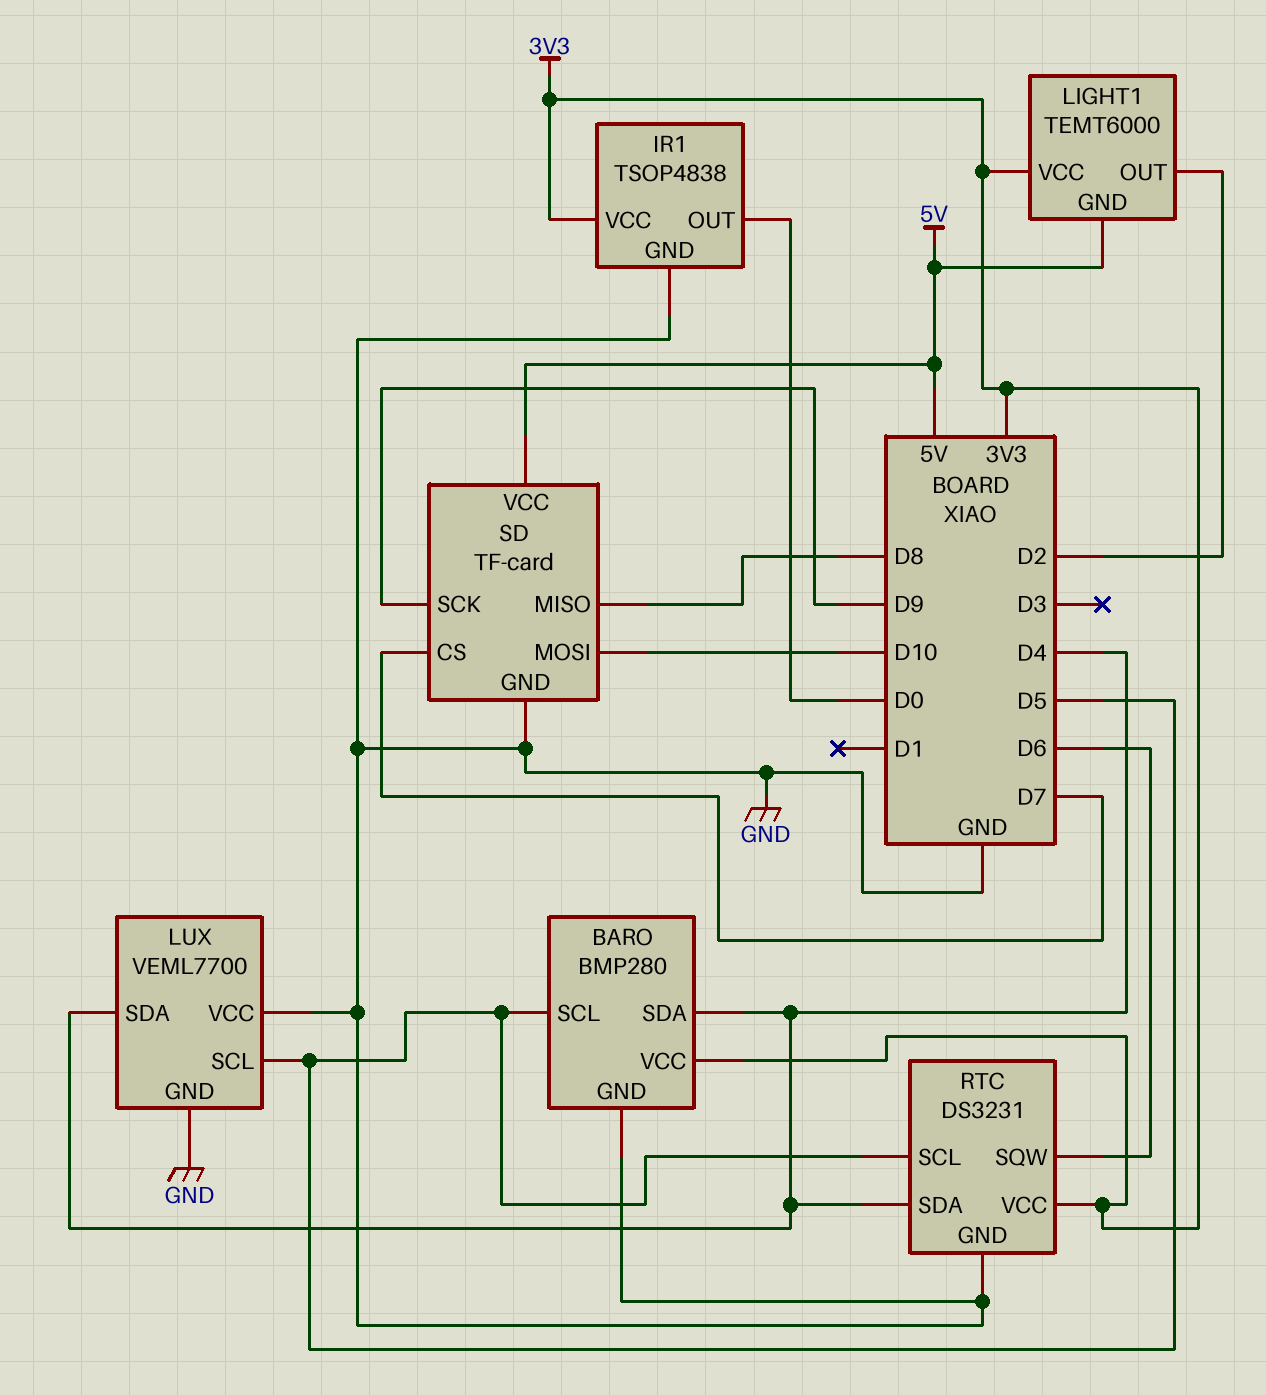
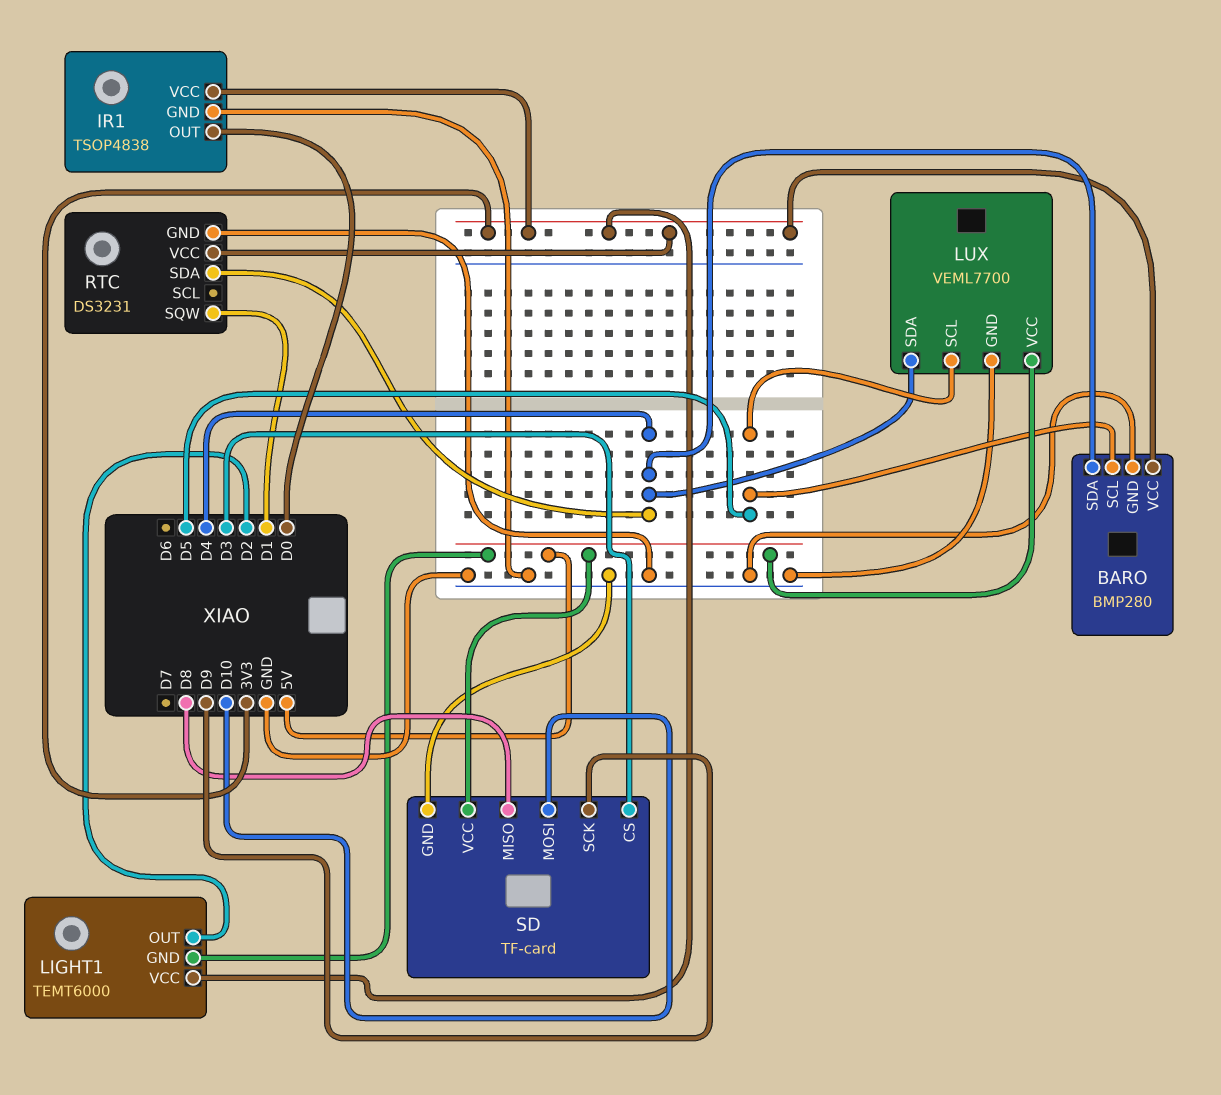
LUX pin VCC: GND -> 5V
RTC pin SCL: D5 -> none
RTC pin SQW: D6 -> D1
SD pin CS: D7 -> D3

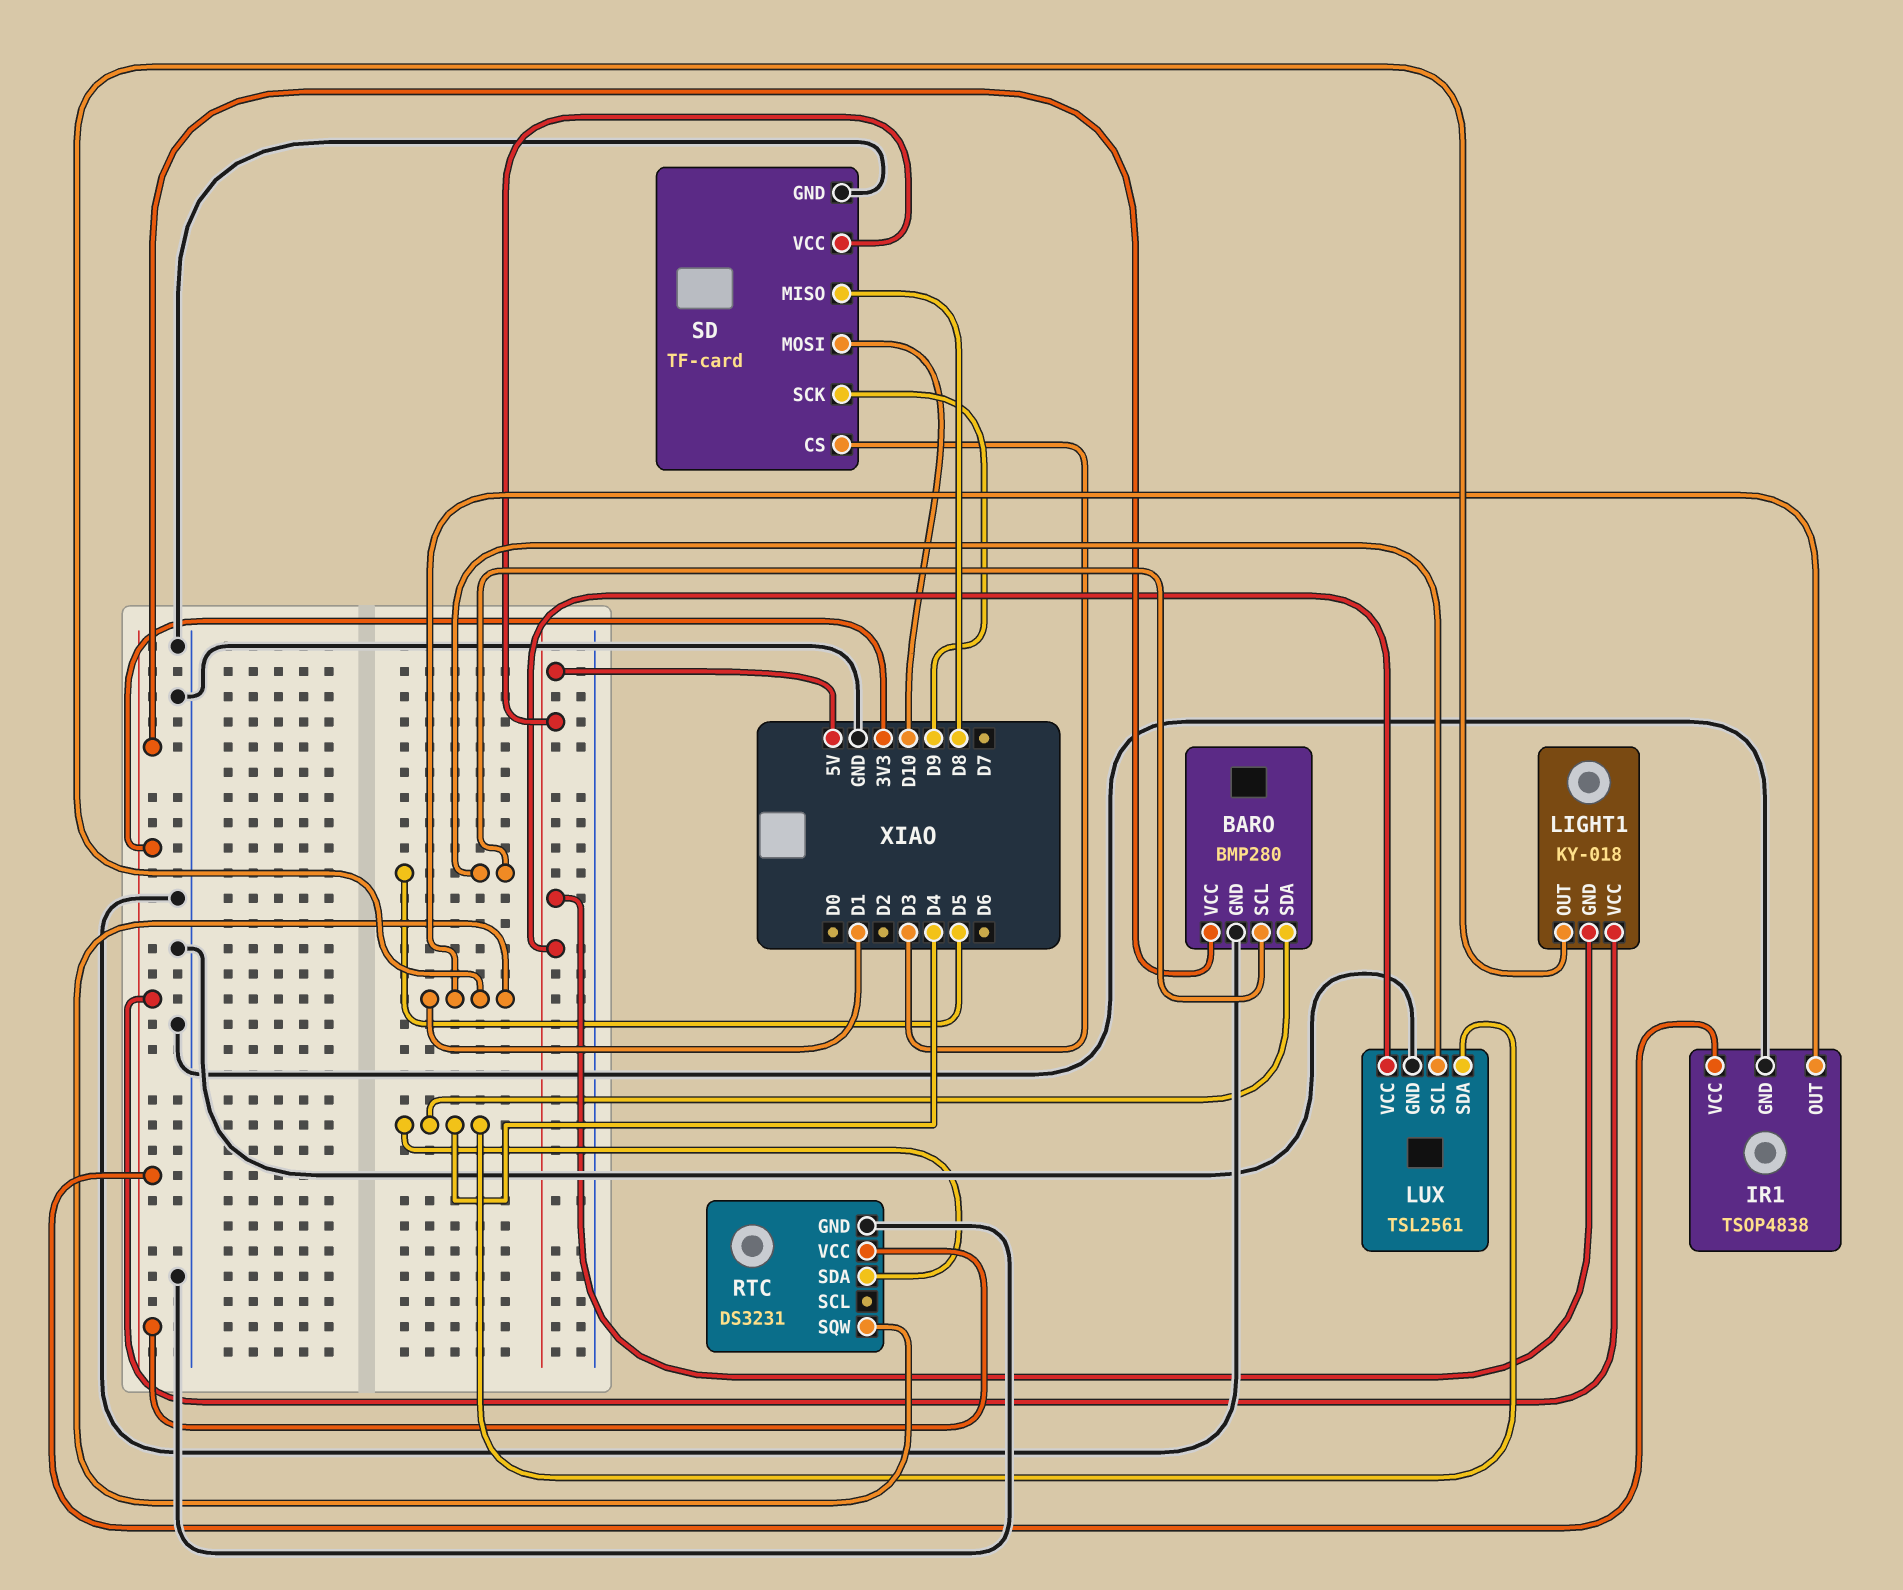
IR1 pin OUT: D0 -> D1
LIGHT1: TEMT6000 -> KY-018
LIGHT1 pin OUT: D2 -> D1
LUX: VEML7700 -> TSL2561

